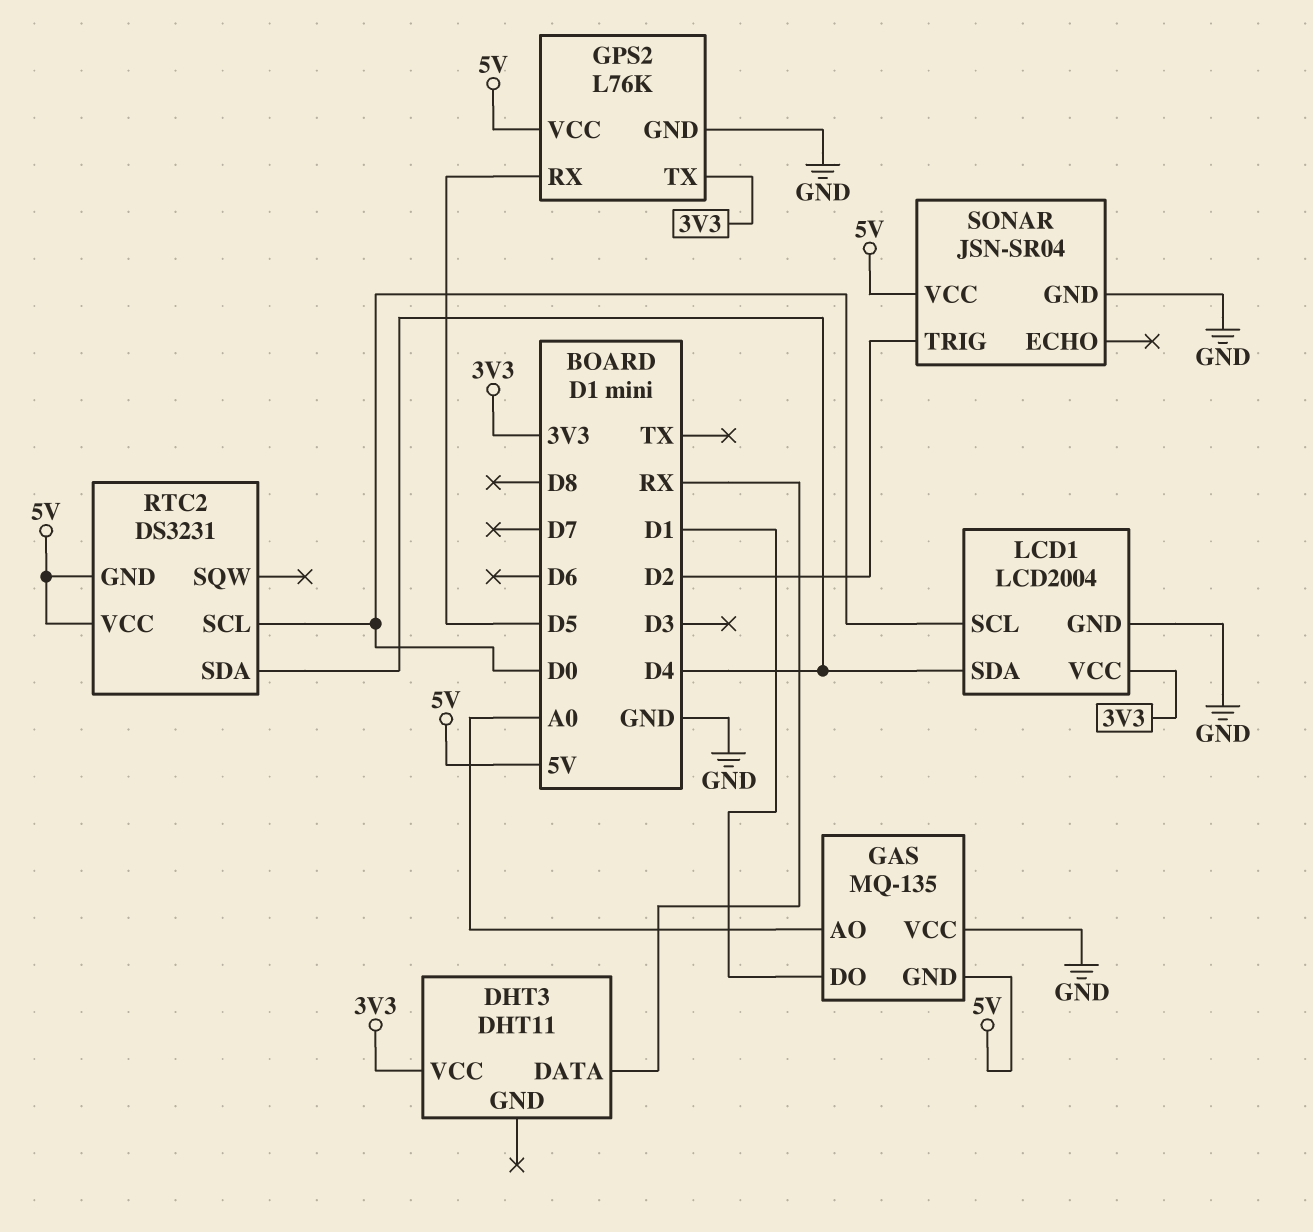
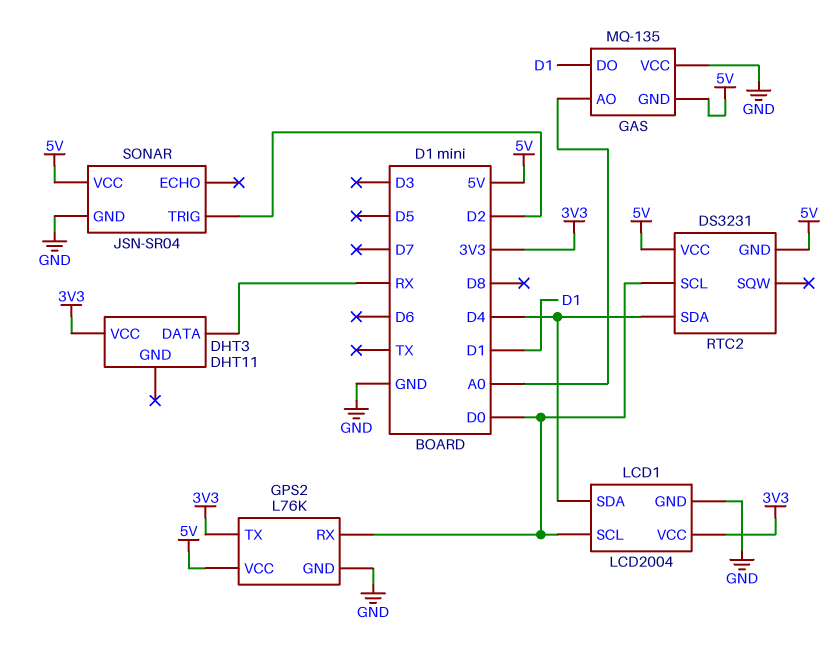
GPS2 pin RX: D5 -> D0

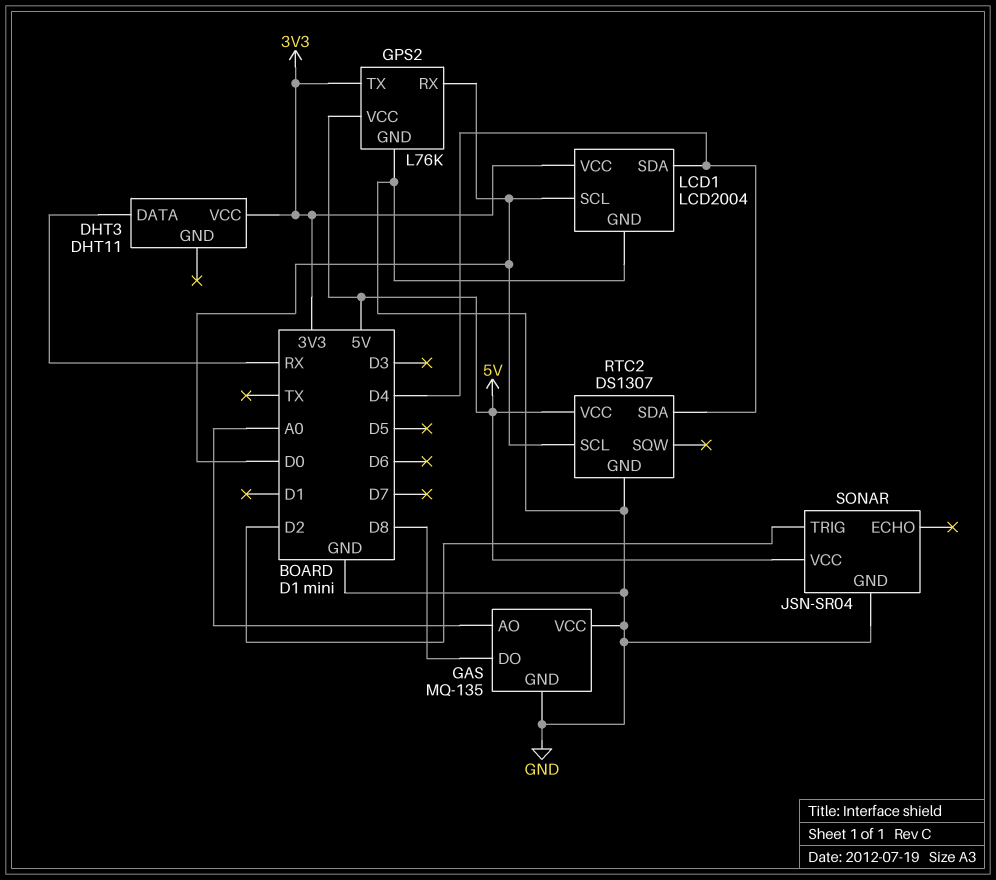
GAS pin DO: D1 -> D8
GAS pin GND: 5V -> GND
RTC2: DS3231 -> DS1307
RTC2 pin GND: 5V -> GND

